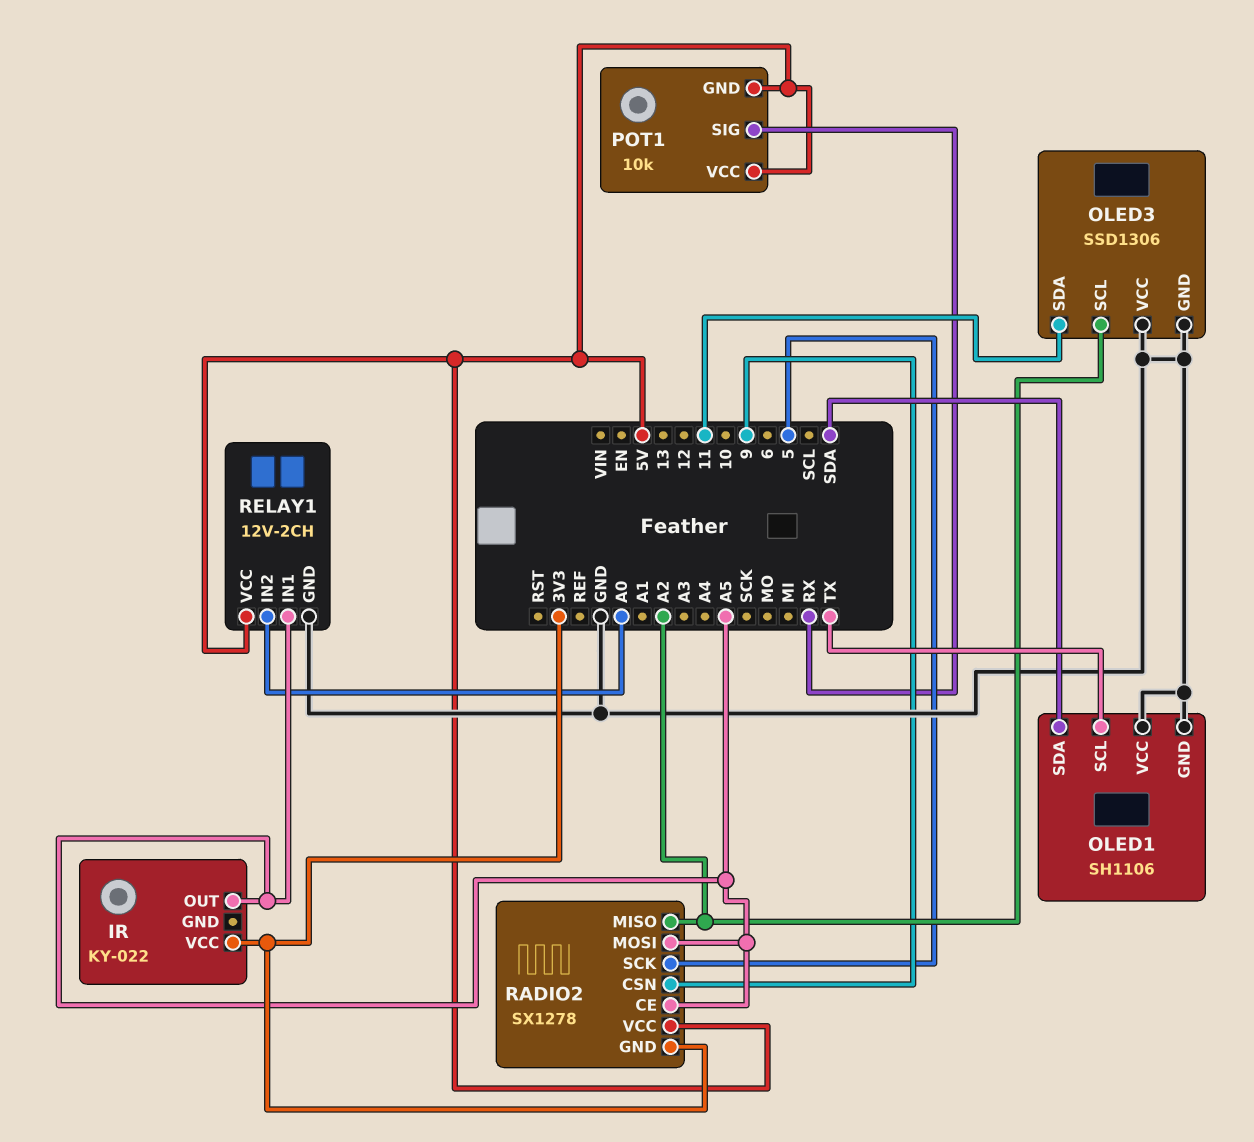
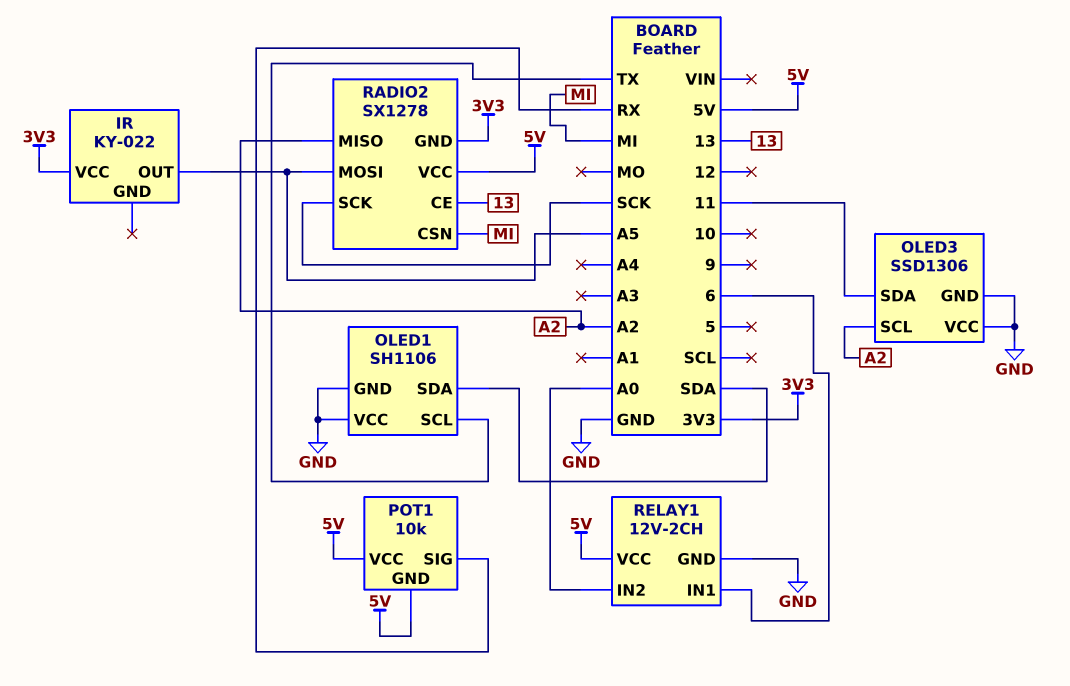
RADIO2 pin CE: A5 -> 13
RADIO2 pin CSN: 9 -> MI
RADIO2 pin SCK: 5 -> SCK
RELAY1 pin IN1: A5 -> 6

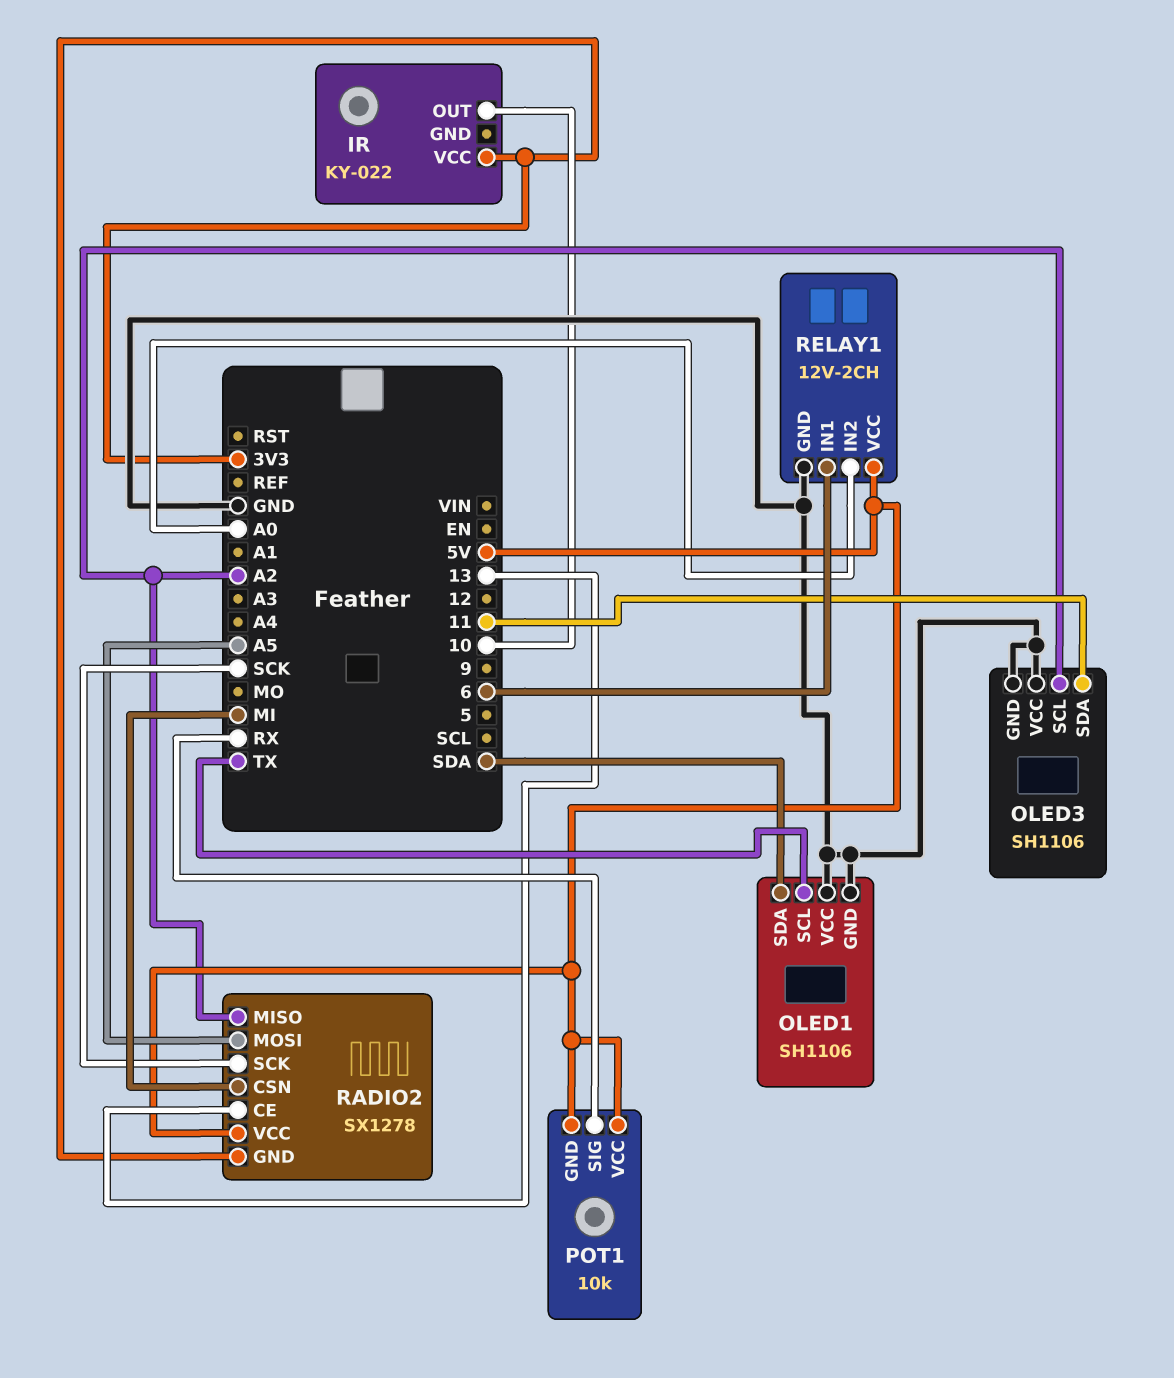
IR pin OUT: A5 -> 10
OLED3: SSD1306 -> SH1106

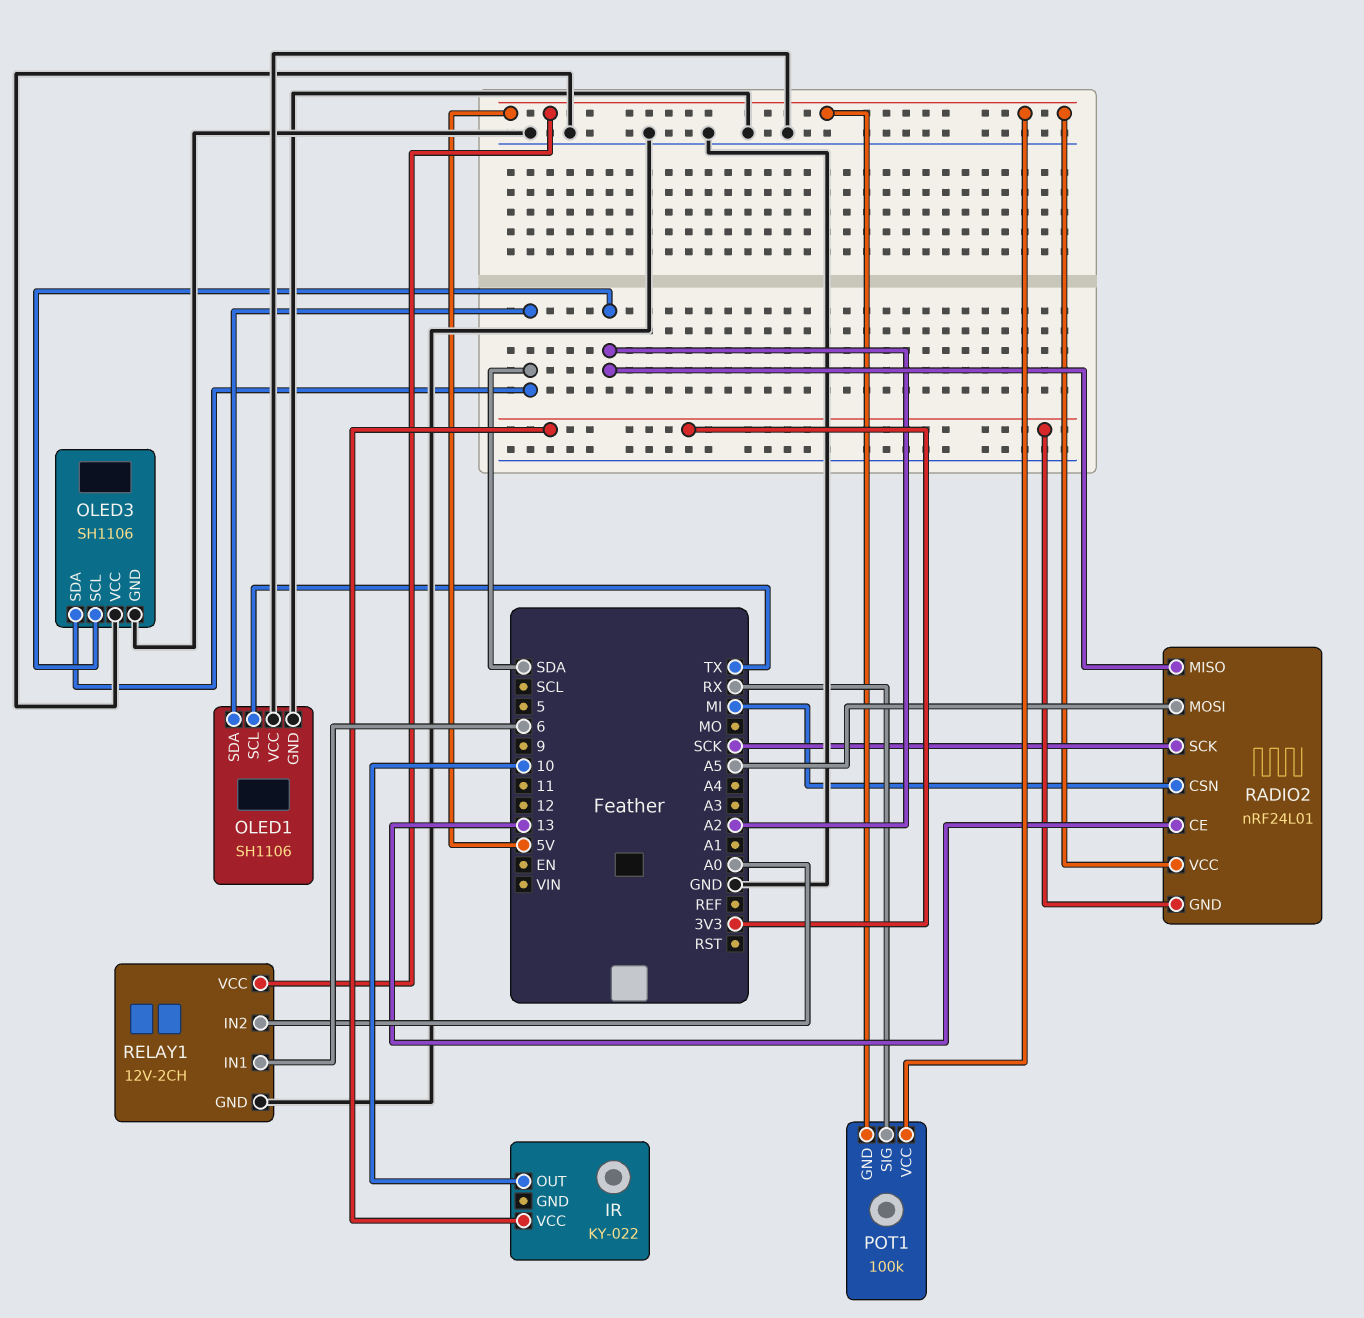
OLED3 pin SDA: 11 -> SDA
POT1: 10k -> 100k
RADIO2: SX1278 -> nRF24L01

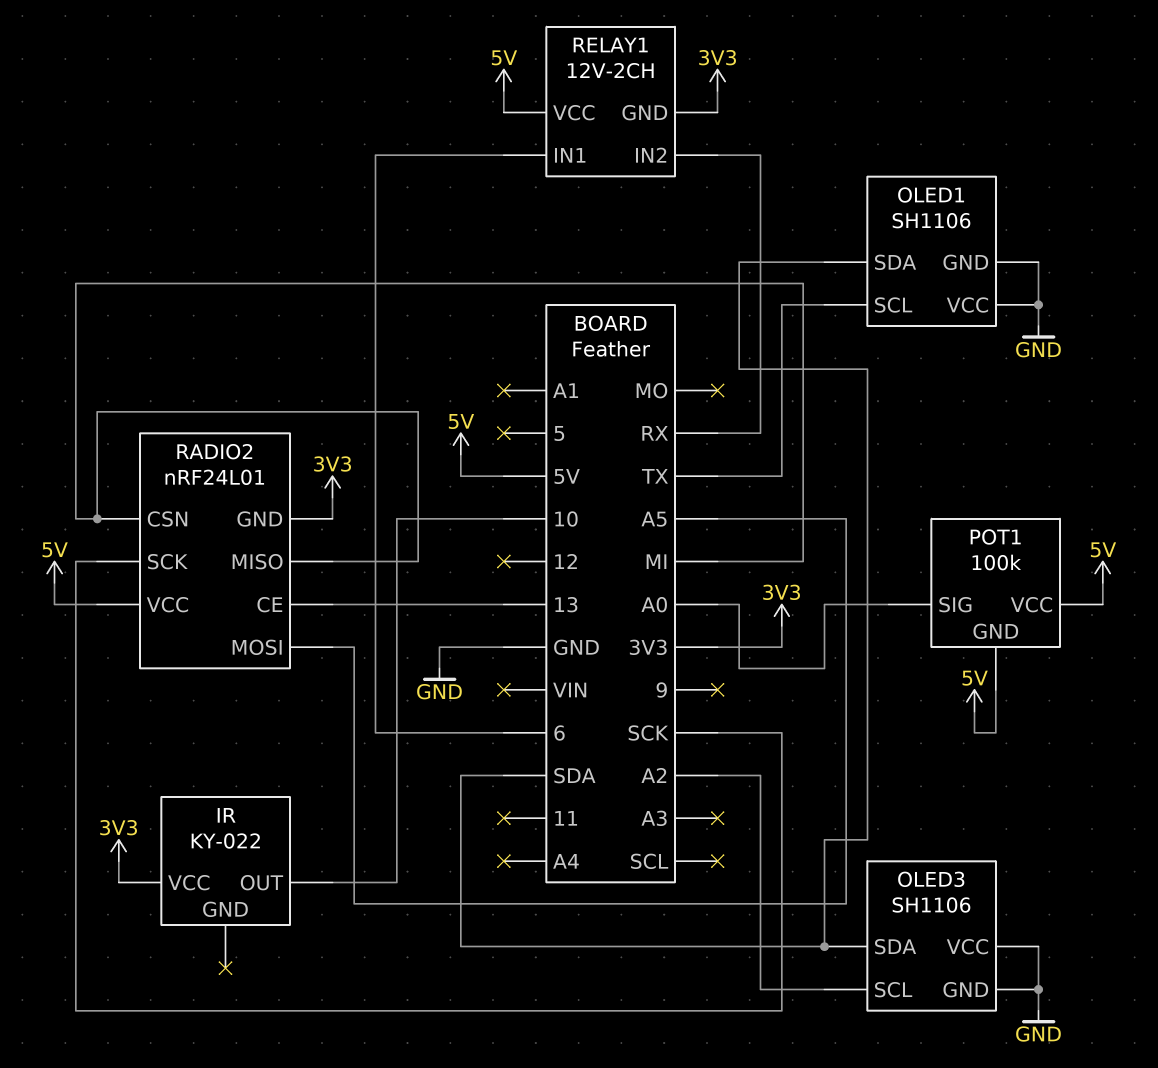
POT1 pin SIG: RX -> A0
RADIO2 pin MISO: A2 -> MI
RELAY1 pin GND: GND -> 3V3
RELAY1 pin IN2: A0 -> RX

